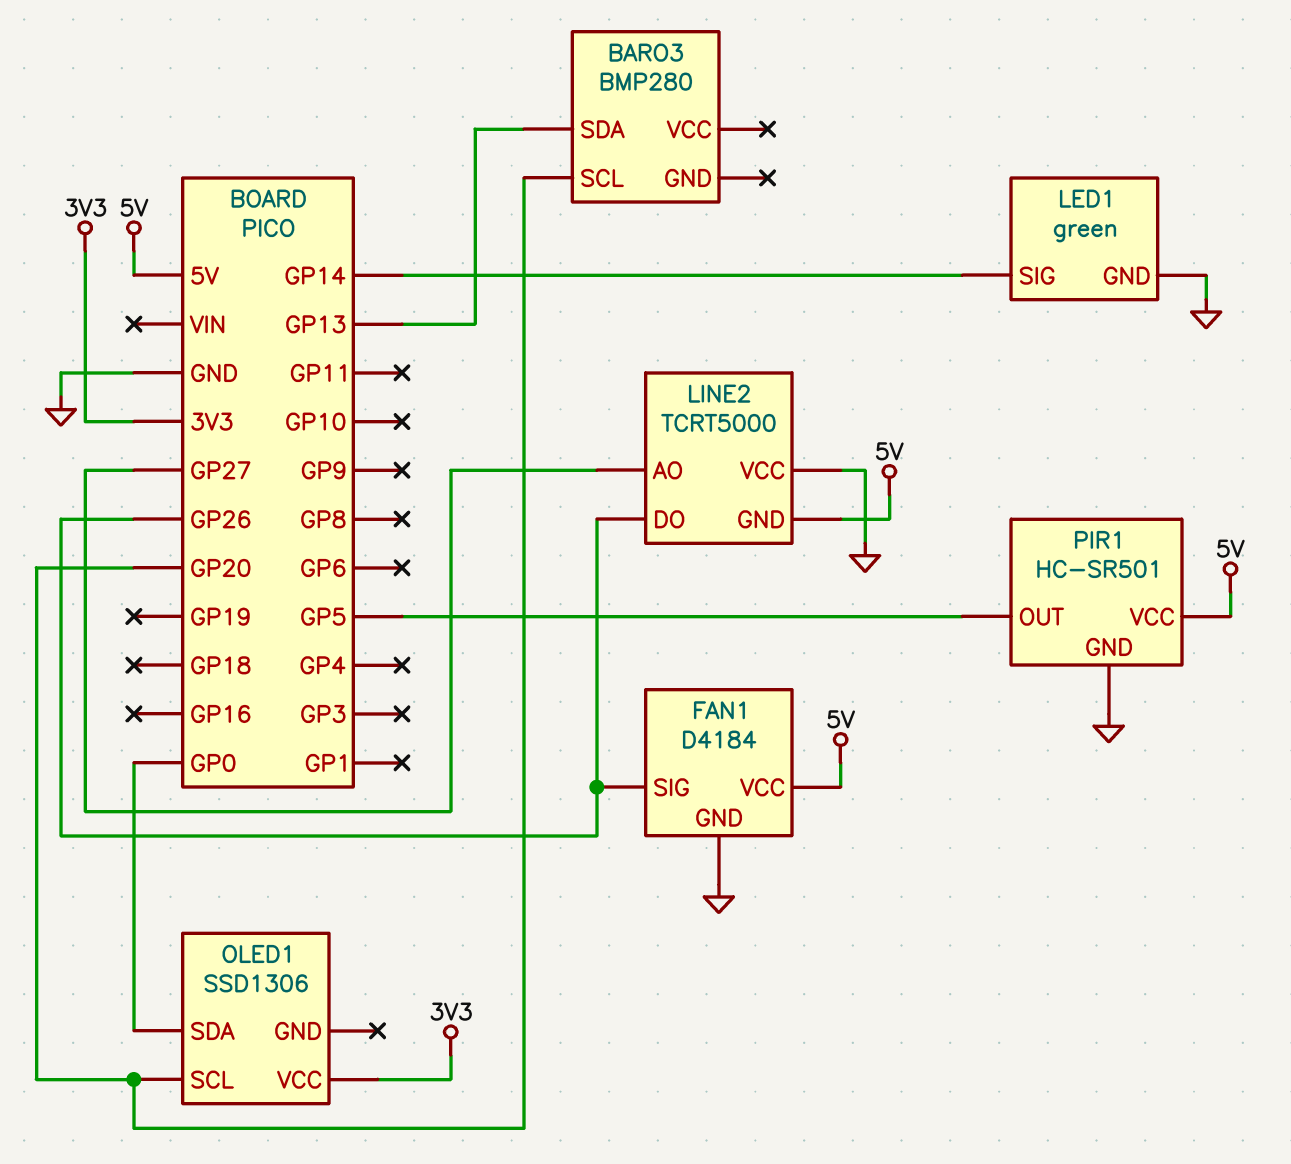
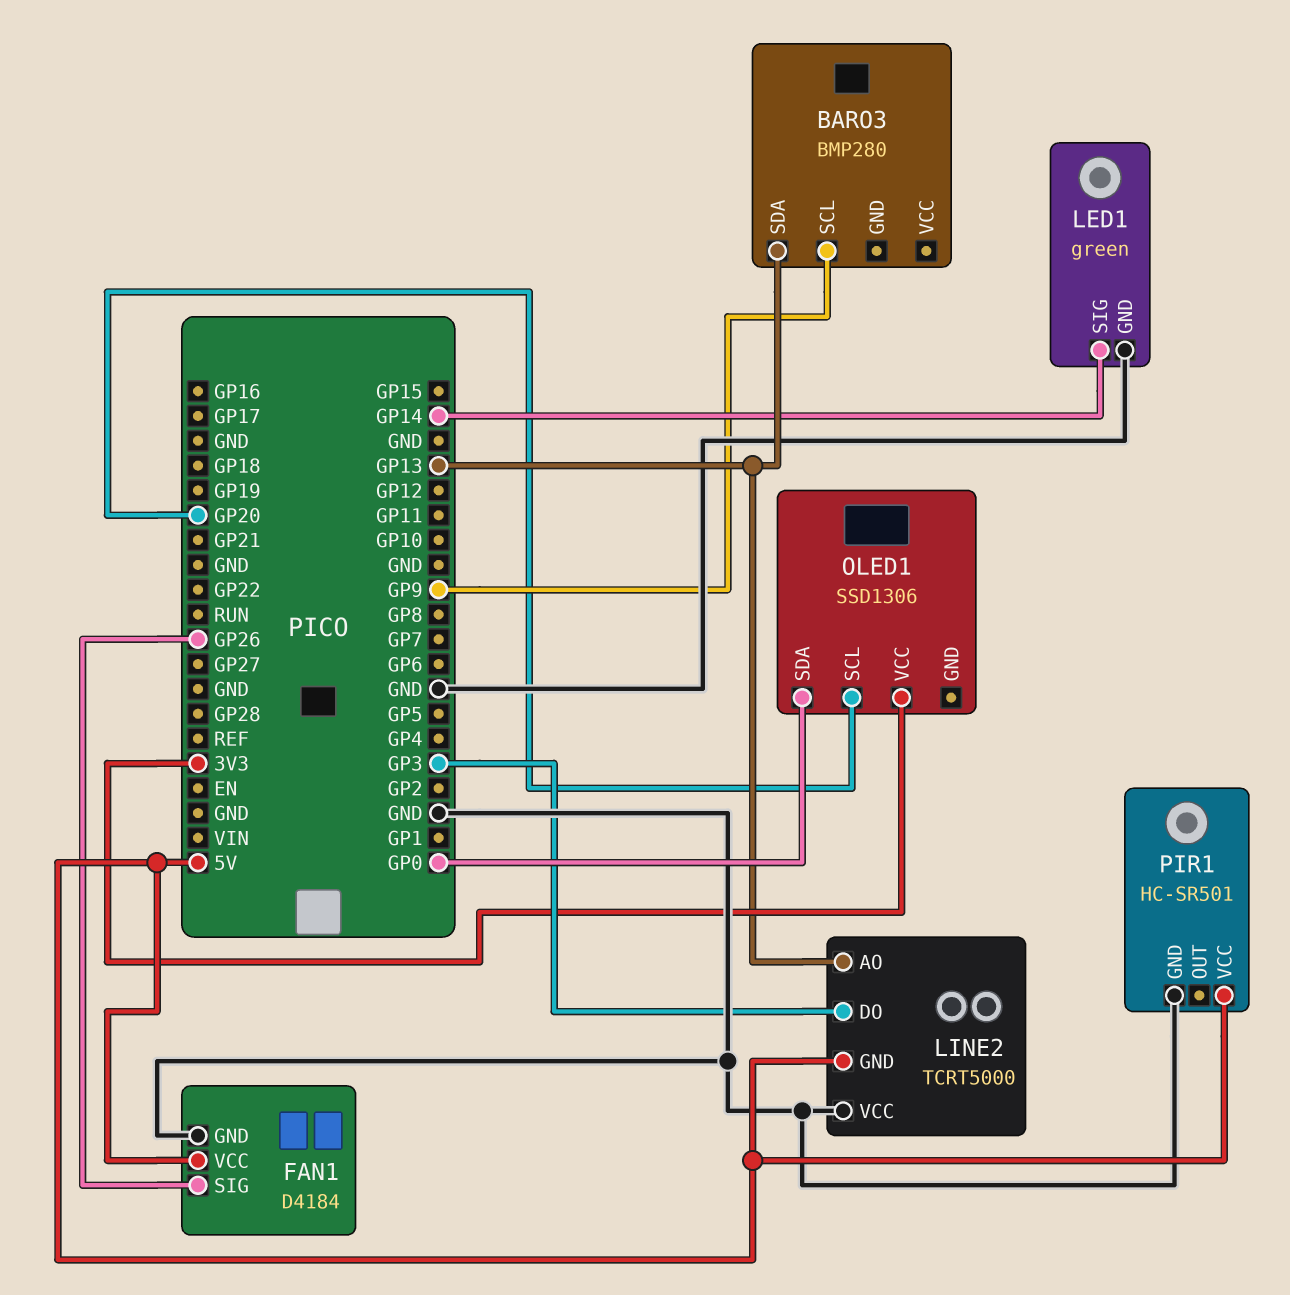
BARO3 pin SCL: GP20 -> GP9
LINE2 pin AO: GP27 -> GP13
LINE2 pin DO: GP26 -> GP3
PIR1 pin OUT: GP5 -> none

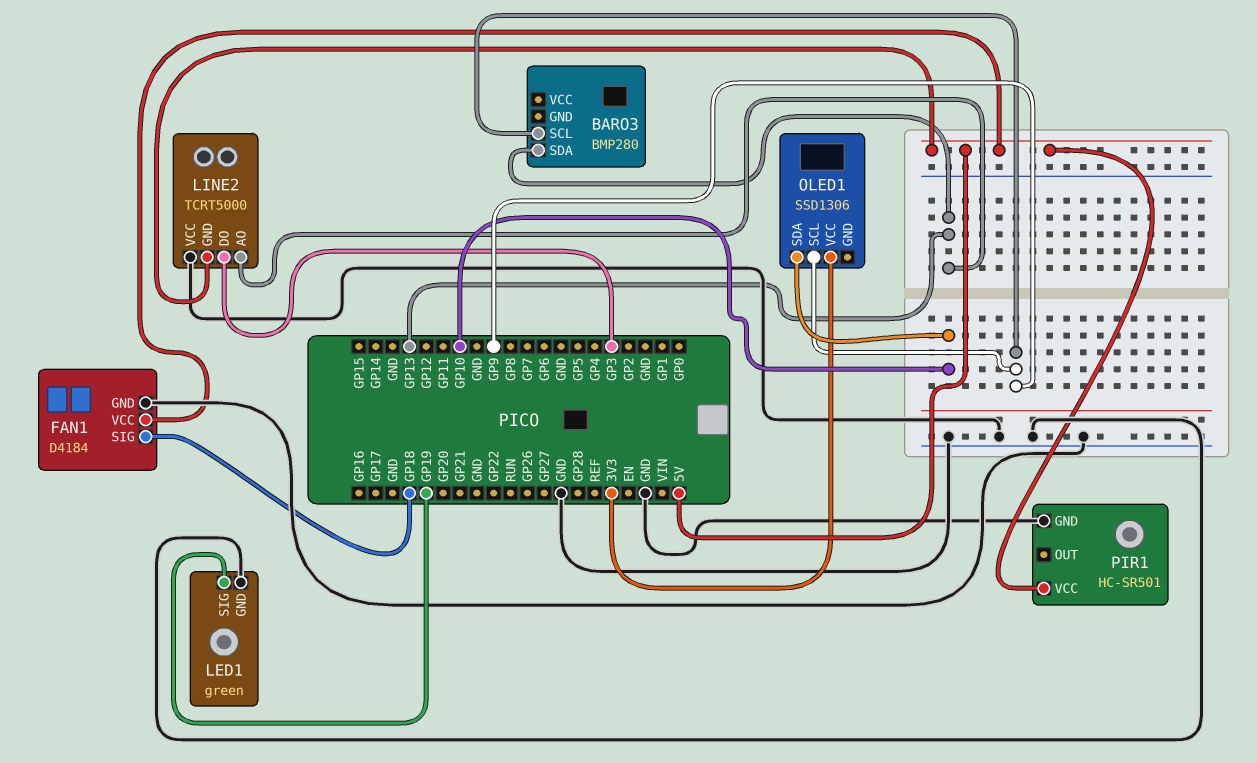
FAN1 pin SIG: GP26 -> GP18
LED1 pin SIG: GP14 -> GP19
OLED1 pin SCL: GP20 -> GP9
OLED1 pin SDA: GP0 -> GP10

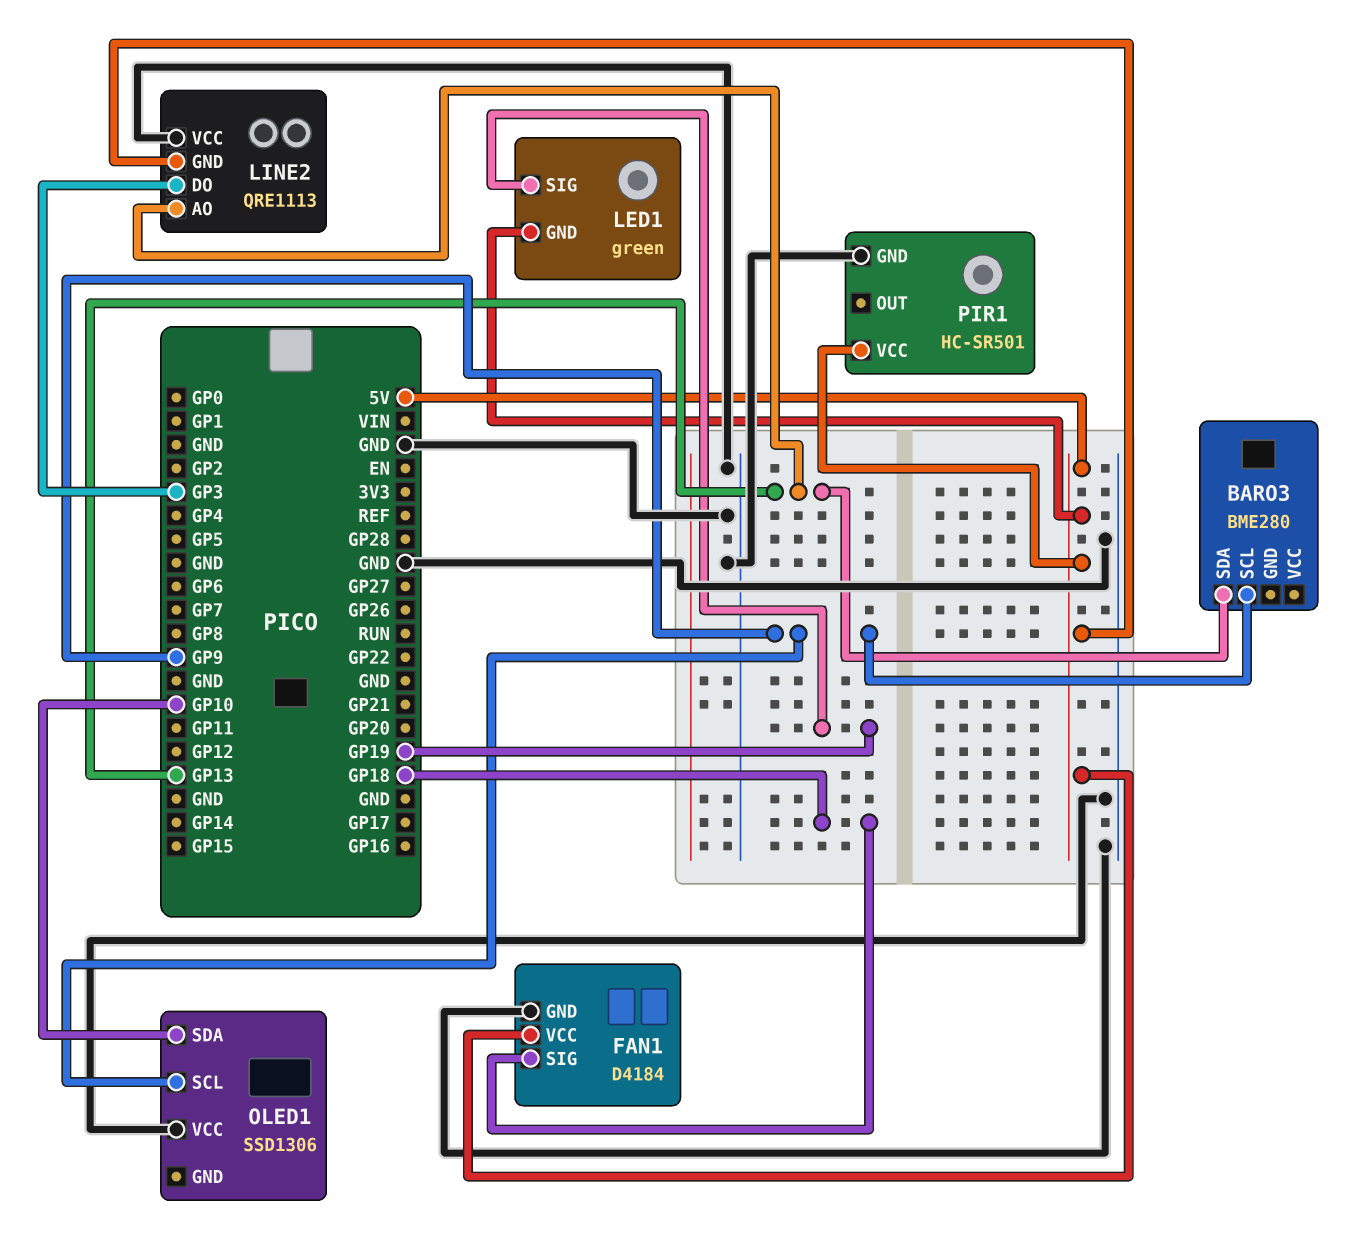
BARO3: BMP280 -> BME280
LED1 pin GND: GND -> 5V
LINE2: TCRT5000 -> QRE1113
OLED1 pin VCC: 3V3 -> GND

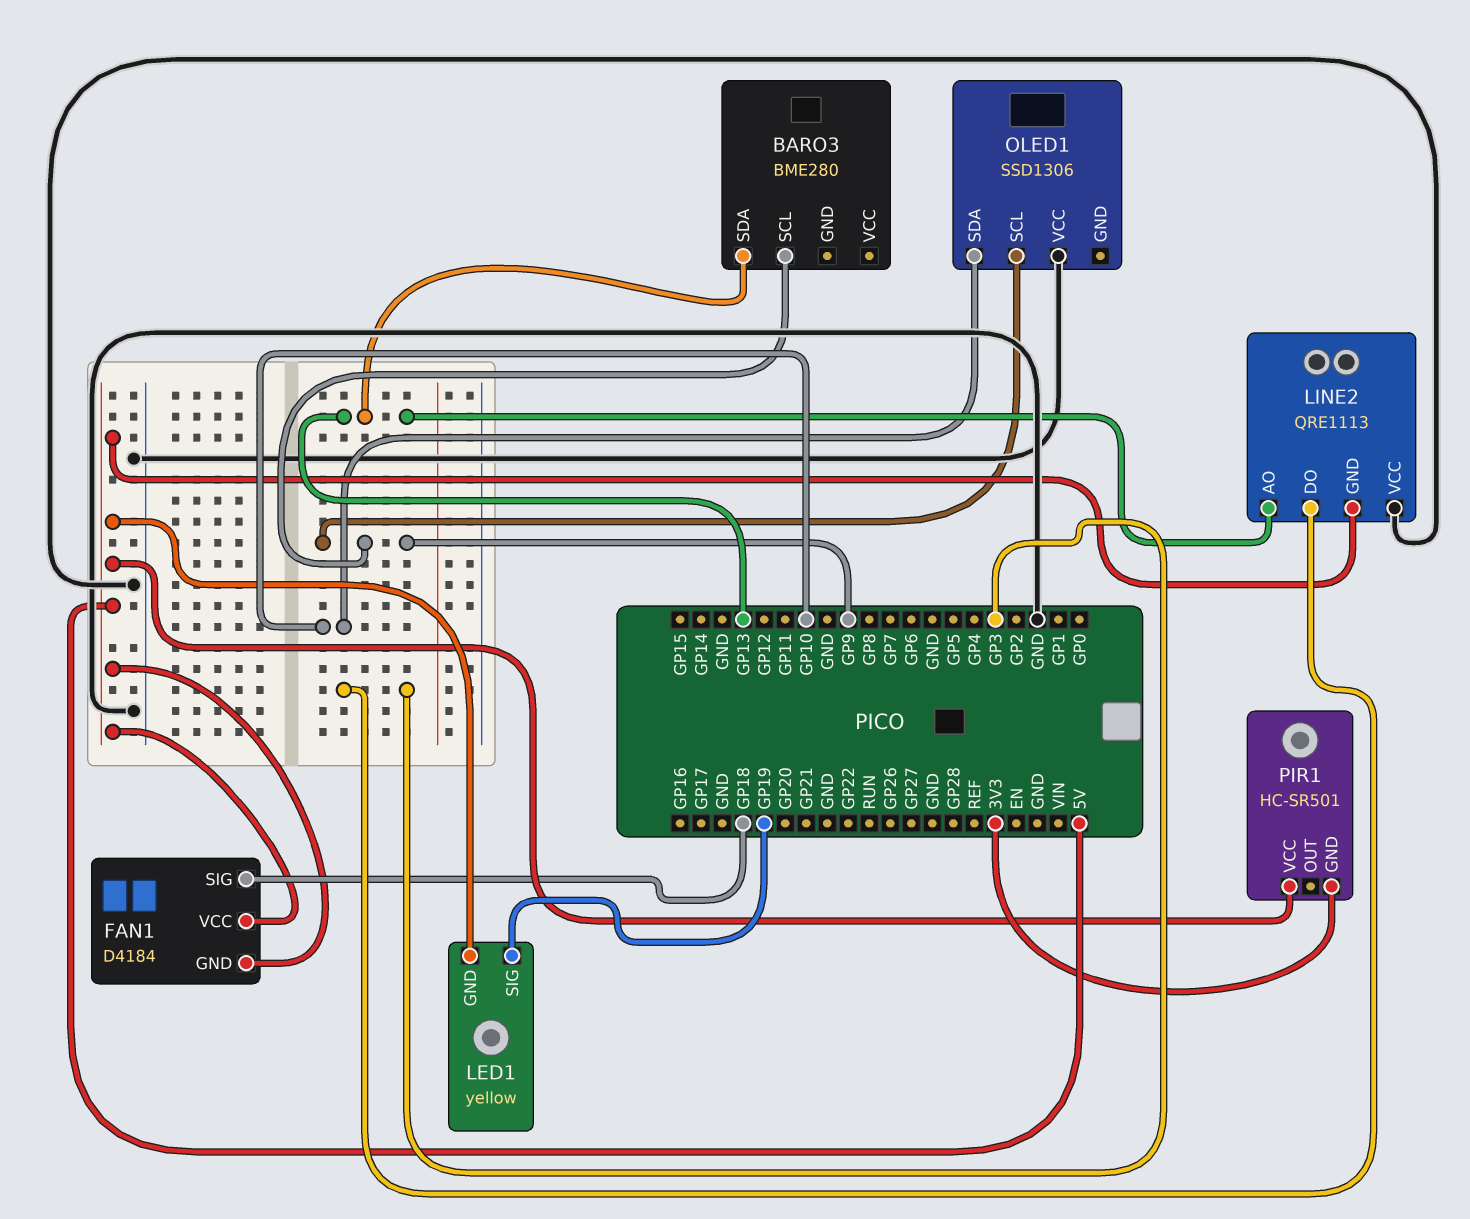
FAN1 pin GND: GND -> 5V
LED1: green -> yellow
PIR1 pin GND: GND -> 3V3

